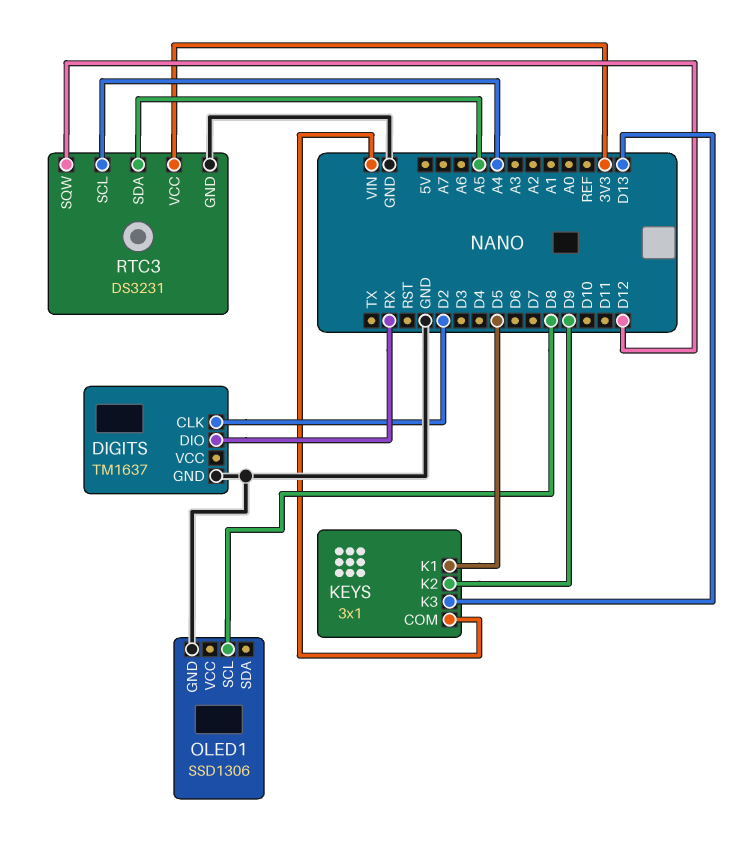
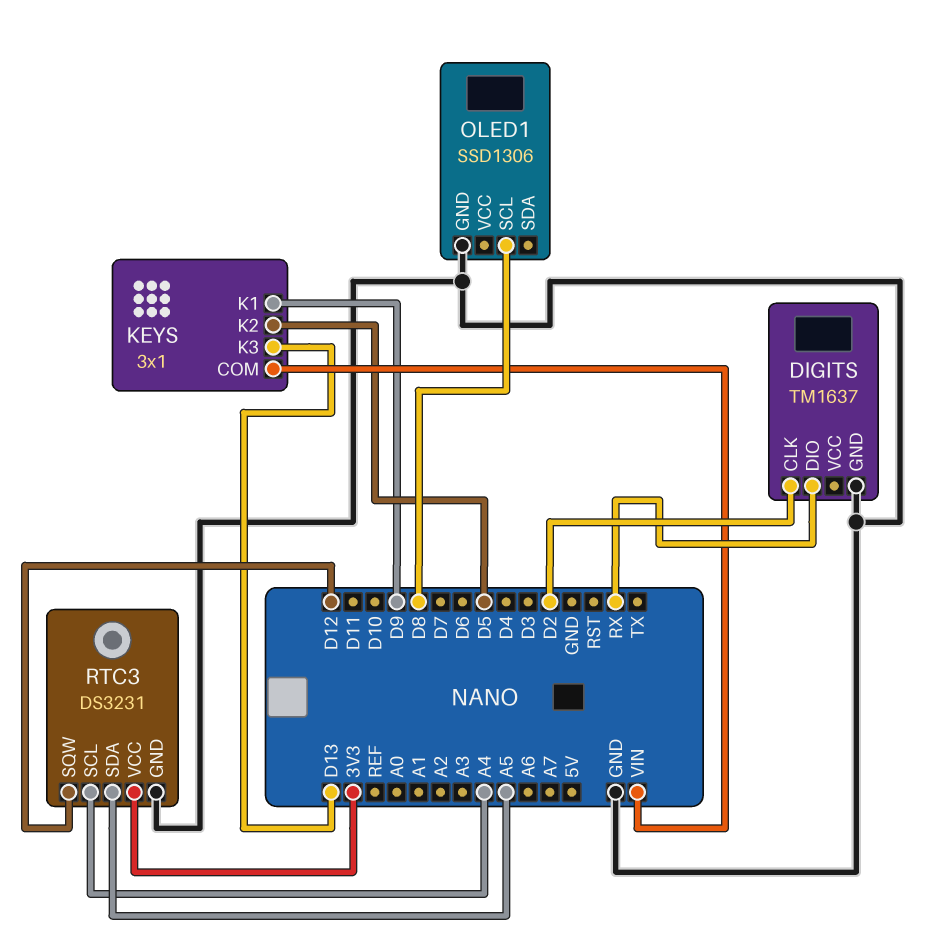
KEYS pin K1: D5 -> D9
KEYS pin K2: D9 -> D5

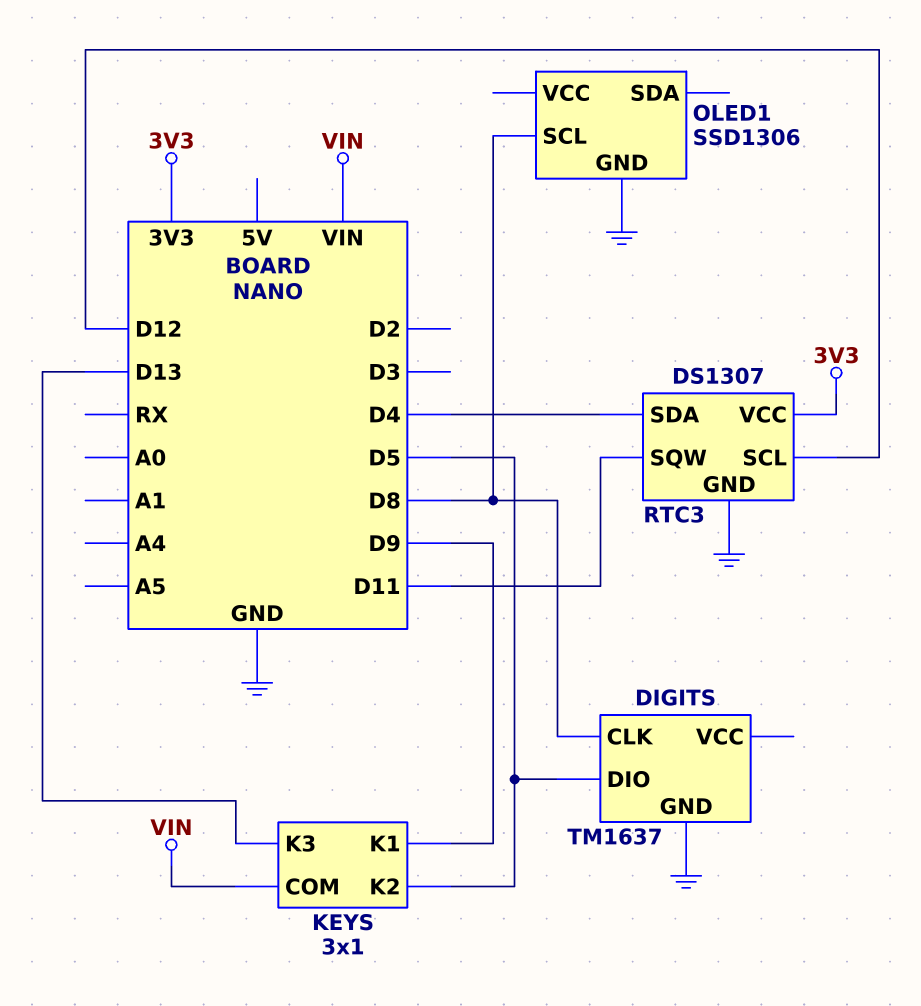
DIGITS pin CLK: D2 -> D8
DIGITS pin DIO: RX -> D5
RTC3: DS3231 -> DS1307
RTC3 pin SCL: A4 -> D12
RTC3 pin SDA: A5 -> D4
RTC3 pin SQW: D12 -> D11

